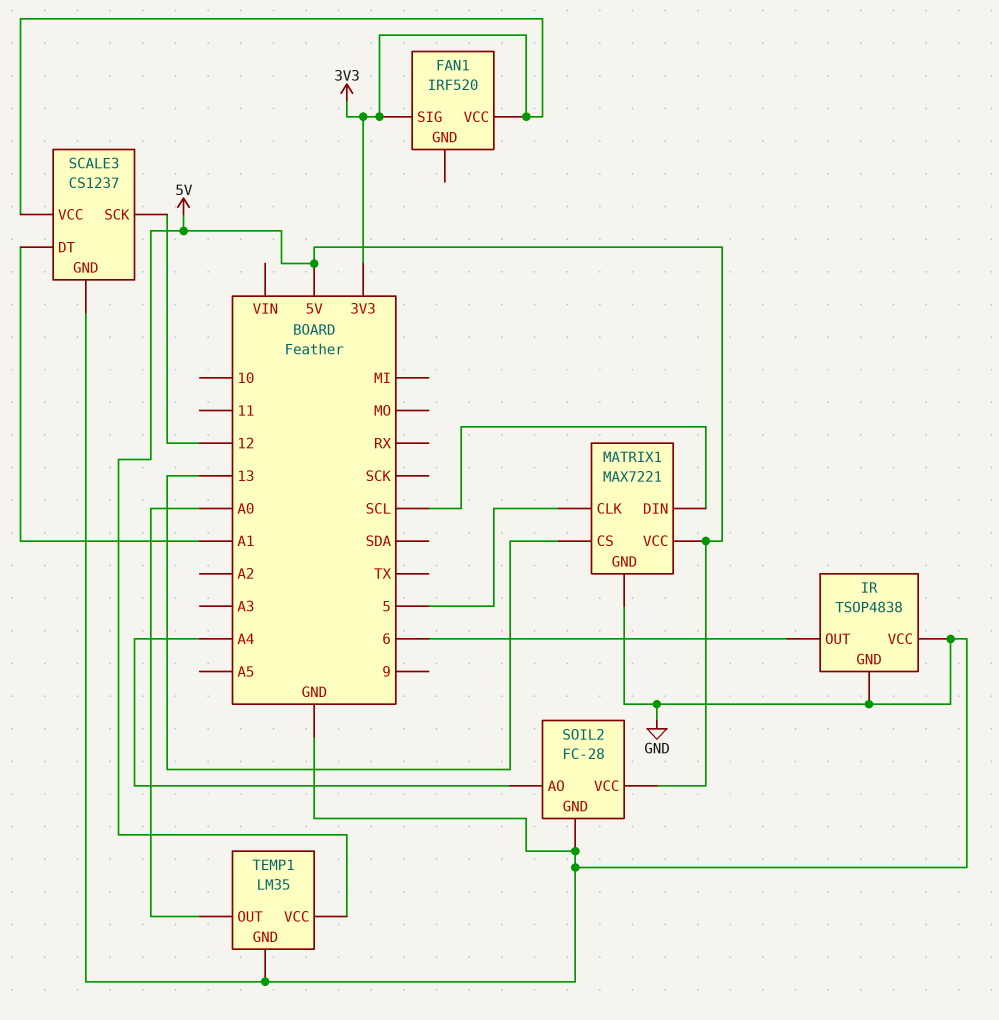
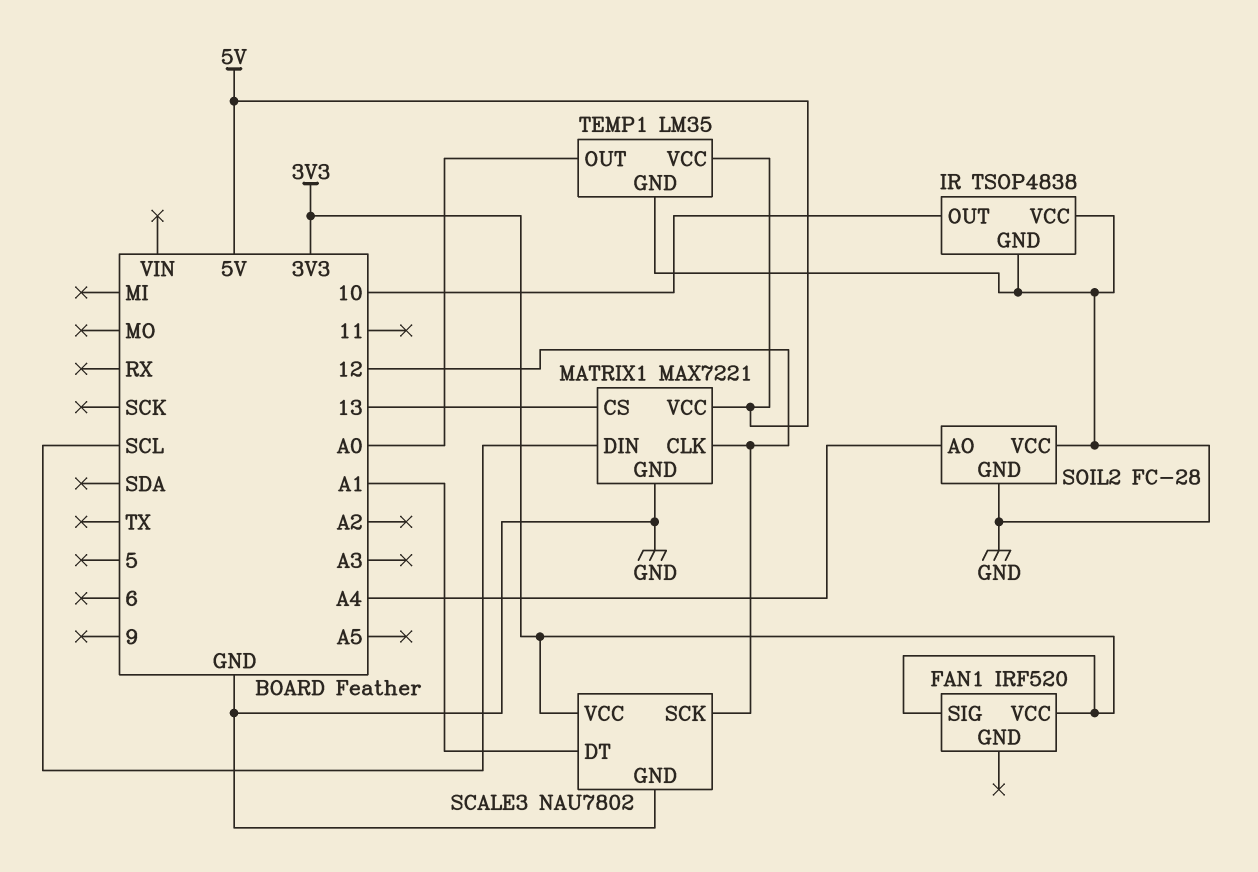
IR pin OUT: 6 -> 10
MATRIX1 pin CLK: 5 -> 12
SCALE3: CS1237 -> NAU7802
SOIL2 pin VCC: 5V -> GND

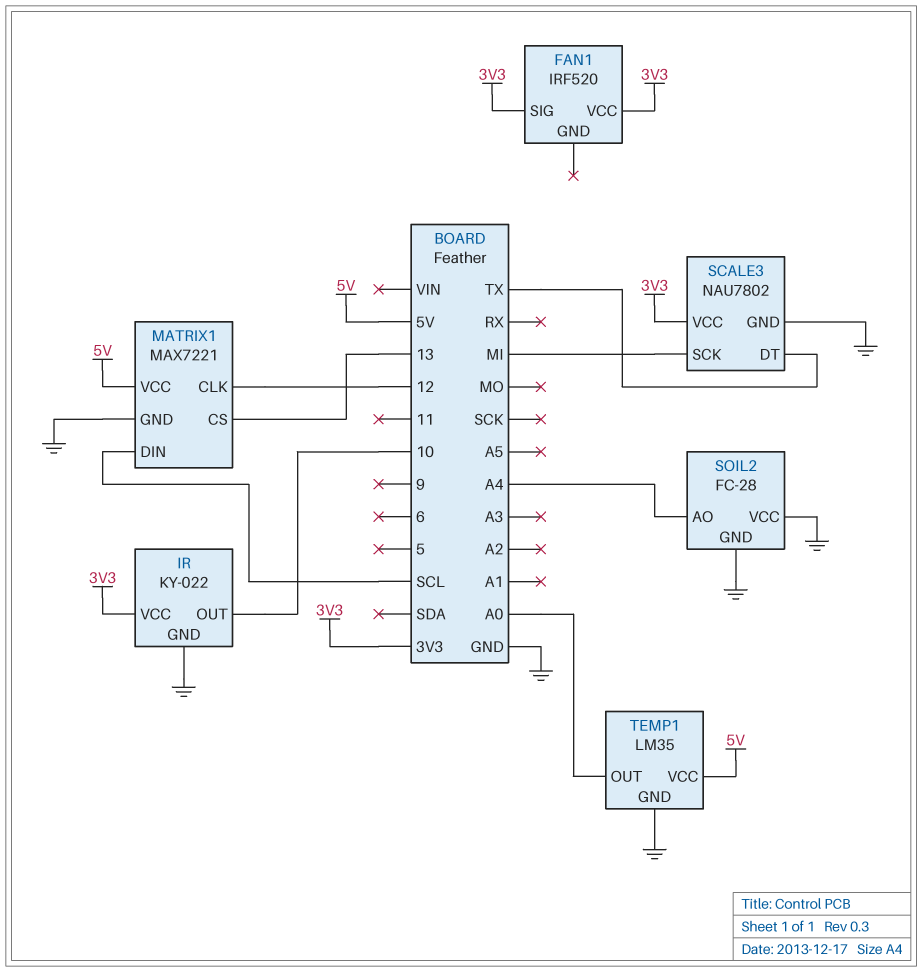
IR: TSOP4838 -> KY-022
IR pin VCC: GND -> 3V3
SCALE3 pin DT: A1 -> TX
SCALE3 pin SCK: 12 -> MI

